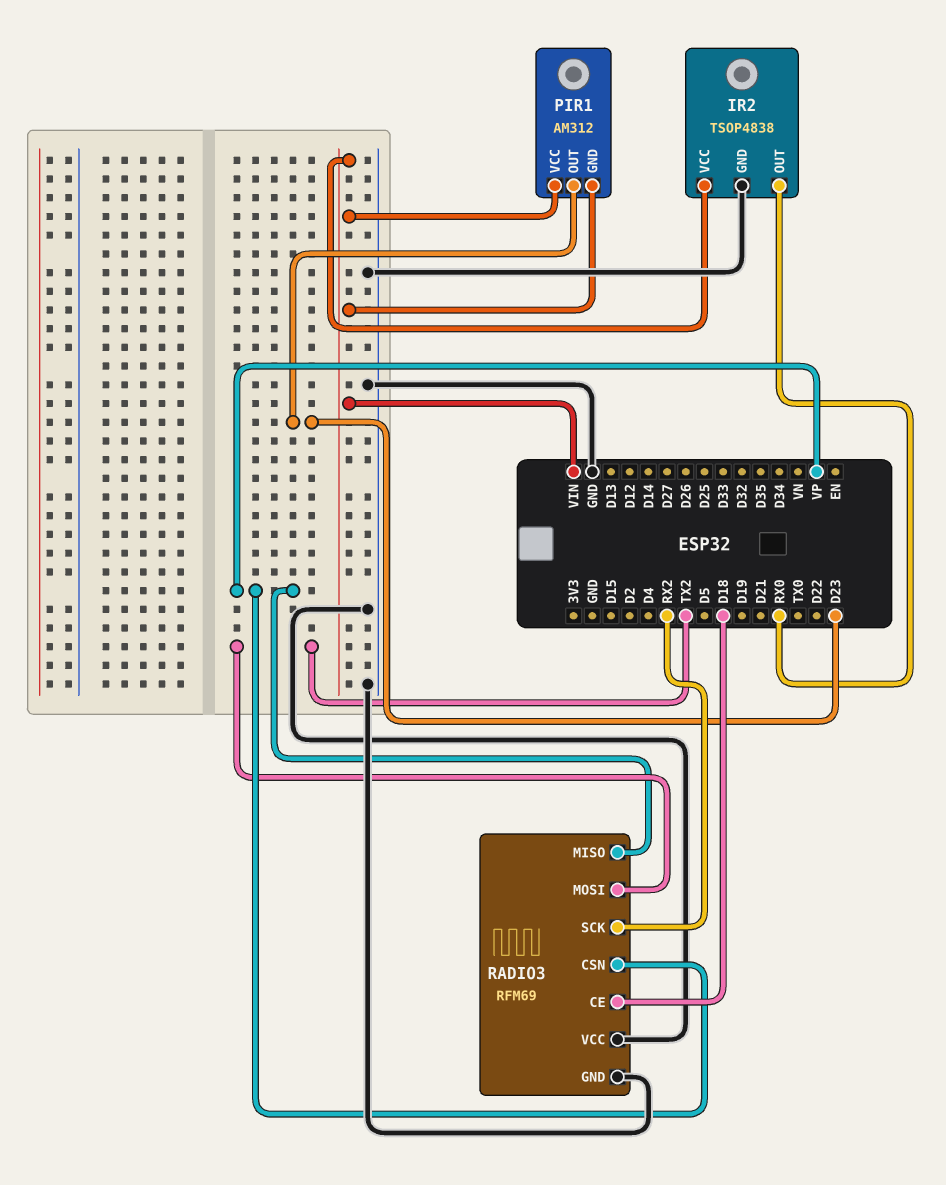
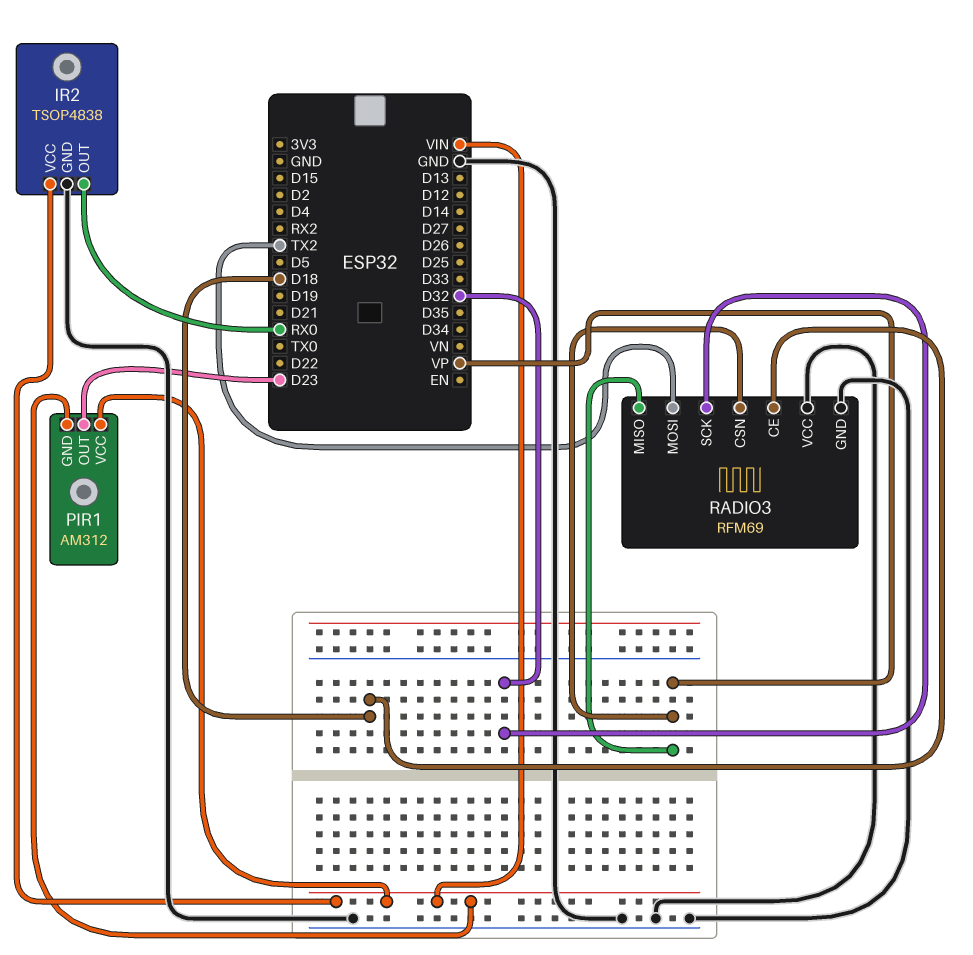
RADIO3 pin SCK: RX2 -> D32

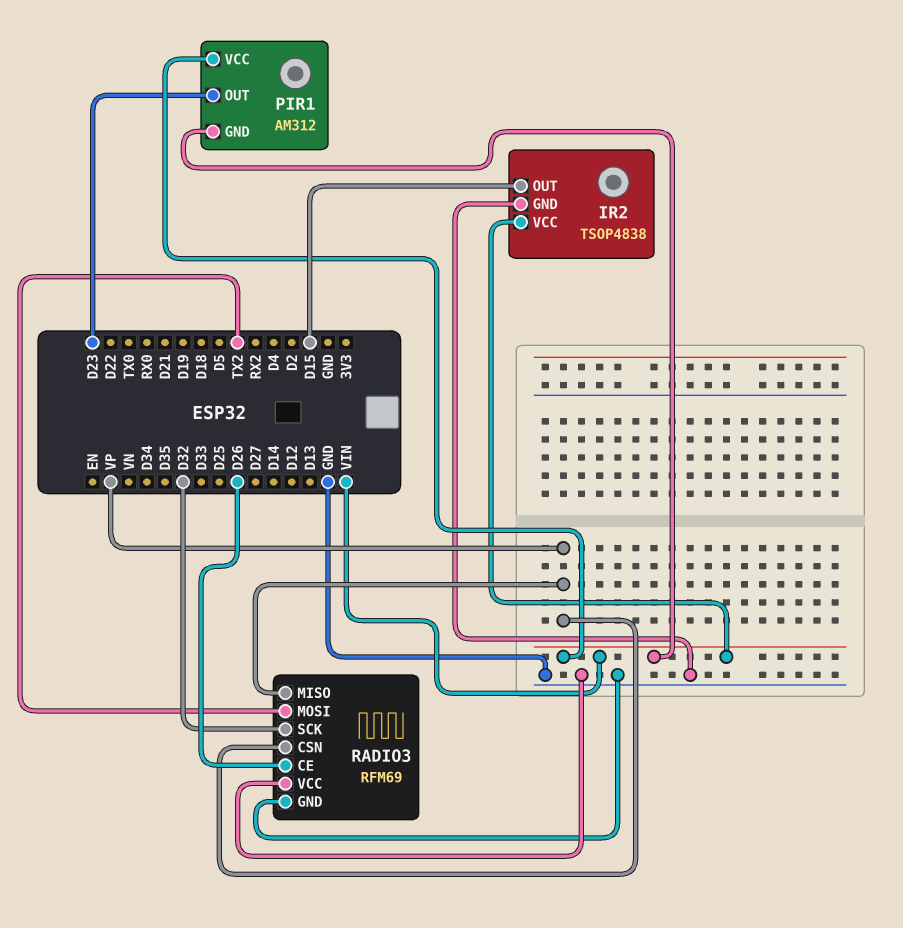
IR2 pin OUT: RX0 -> D15
RADIO3 pin CE: D18 -> D26

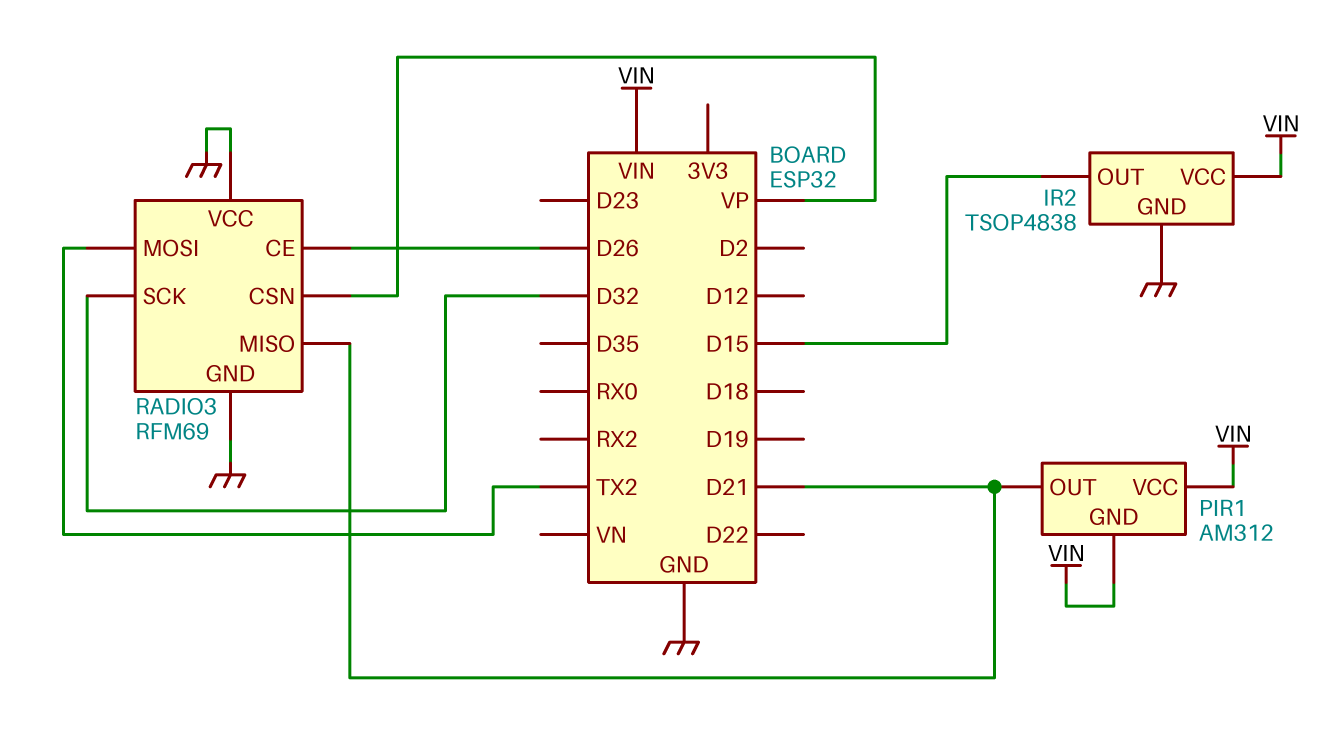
PIR1 pin OUT: D23 -> D21
RADIO3 pin MISO: VP -> D21

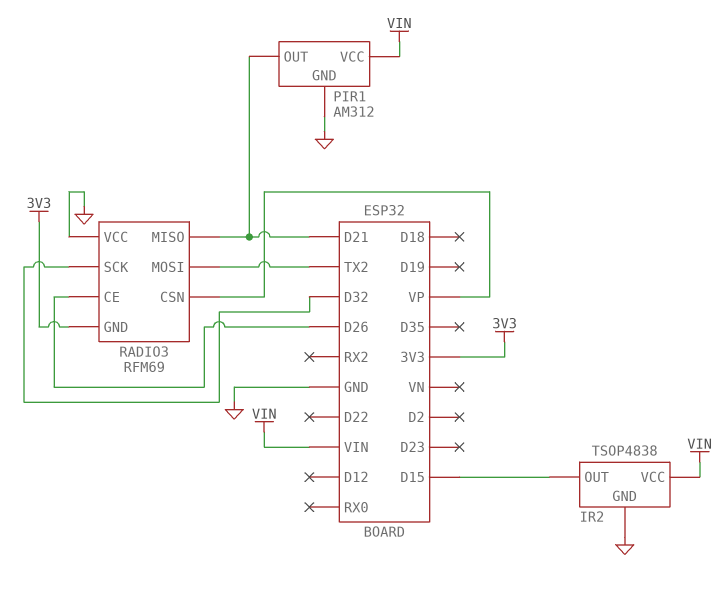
PIR1 pin GND: VIN -> GND
RADIO3 pin GND: GND -> 3V3

